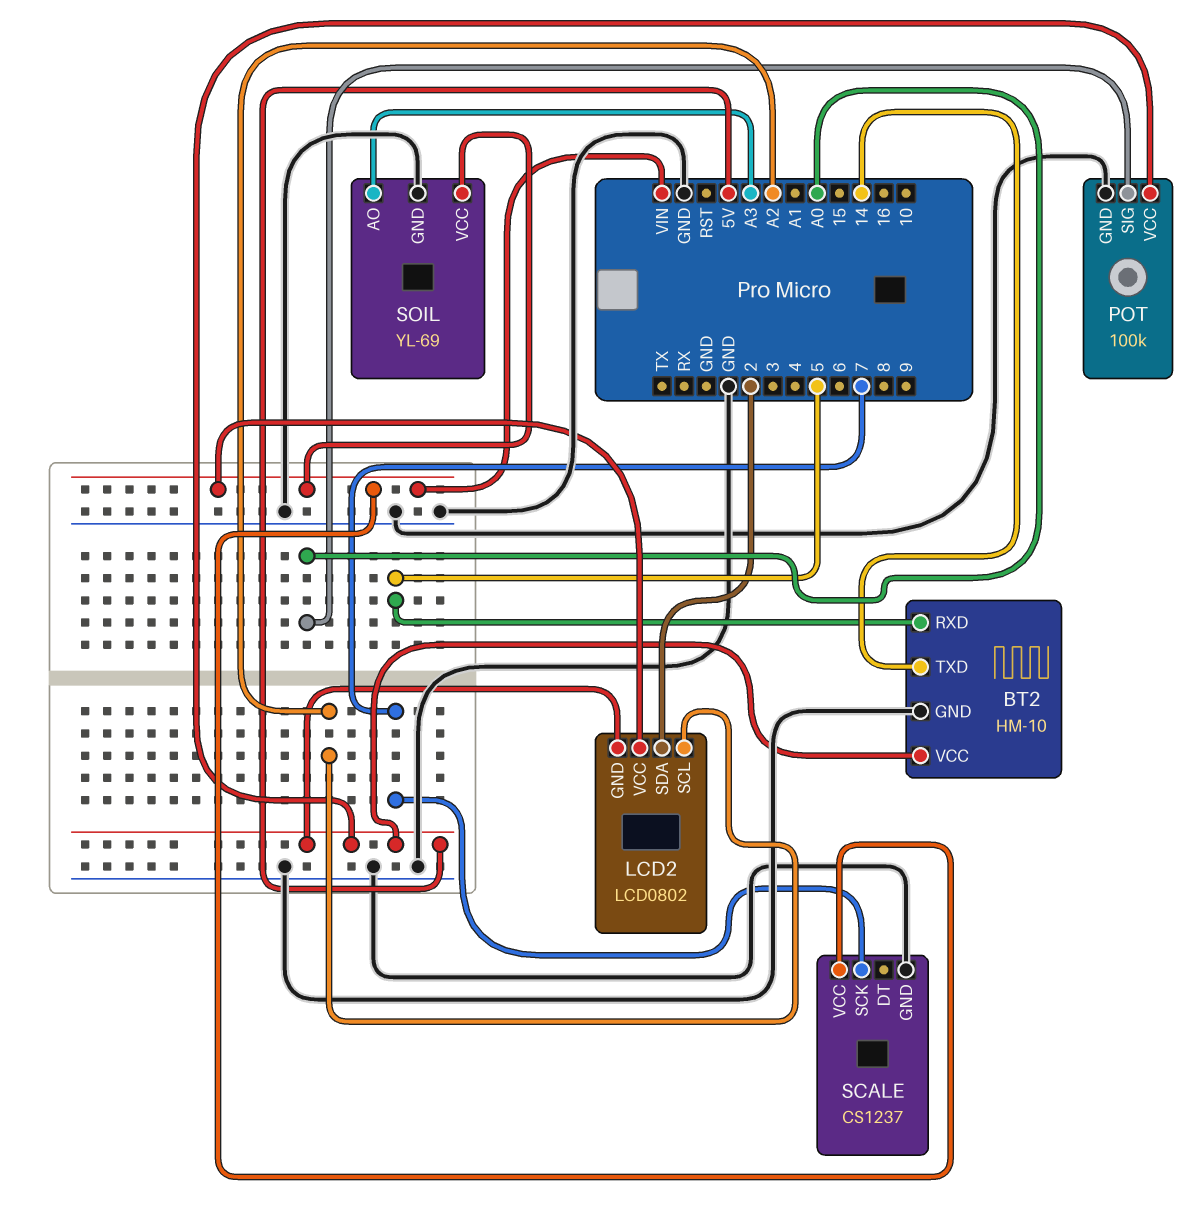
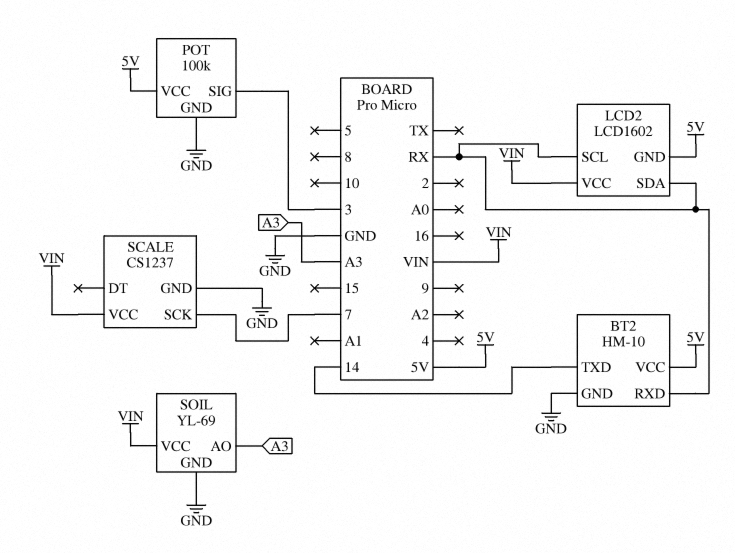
BT2 pin RXD: 5 -> RX
LCD2: LCD0802 -> LCD1602
LCD2 pin SCL: A2 -> RX
LCD2 pin SDA: 2 -> RX
POT pin SIG: A0 -> 3

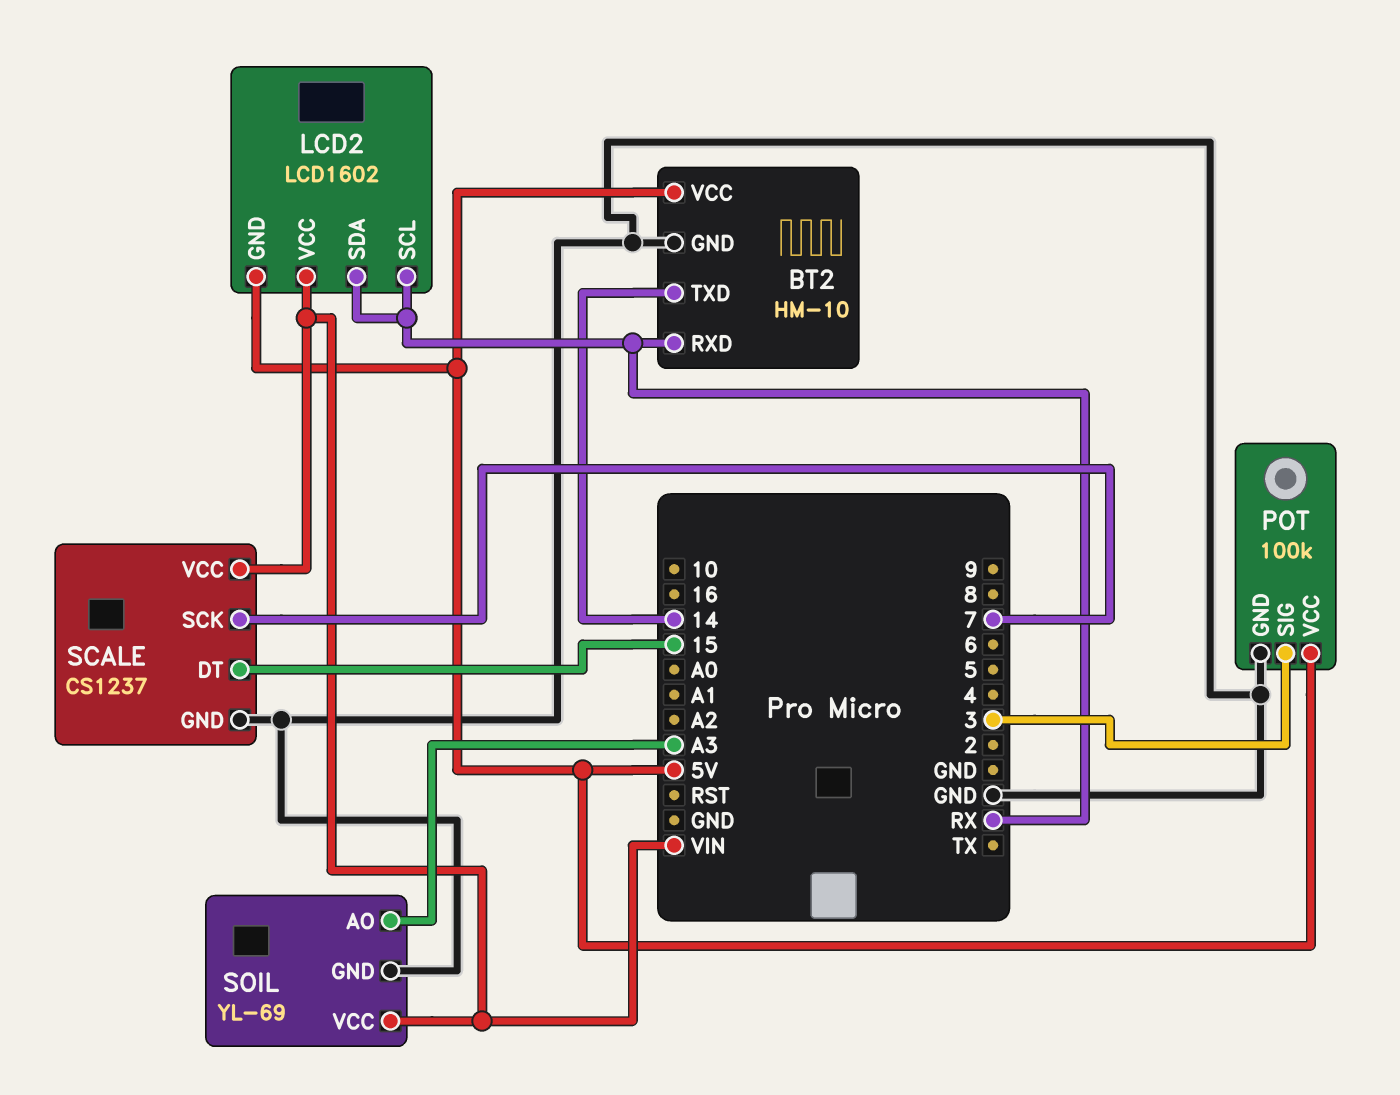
SCALE pin DT: none -> 15

